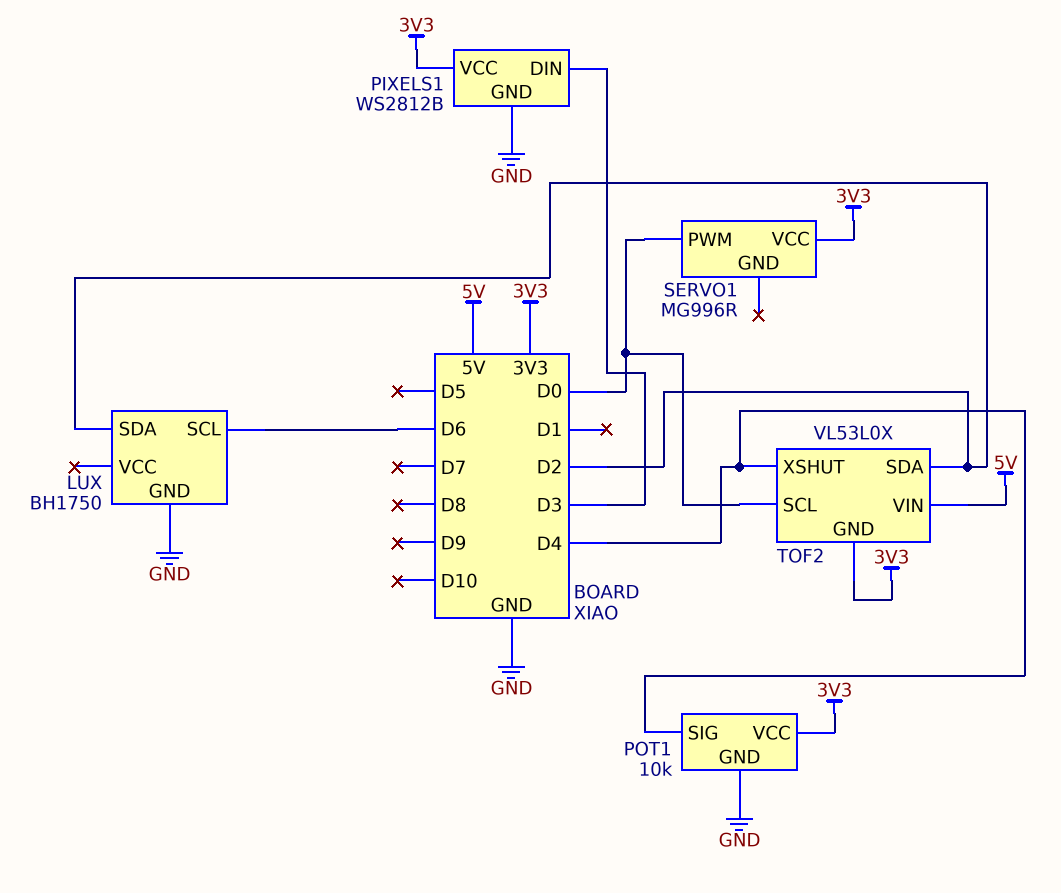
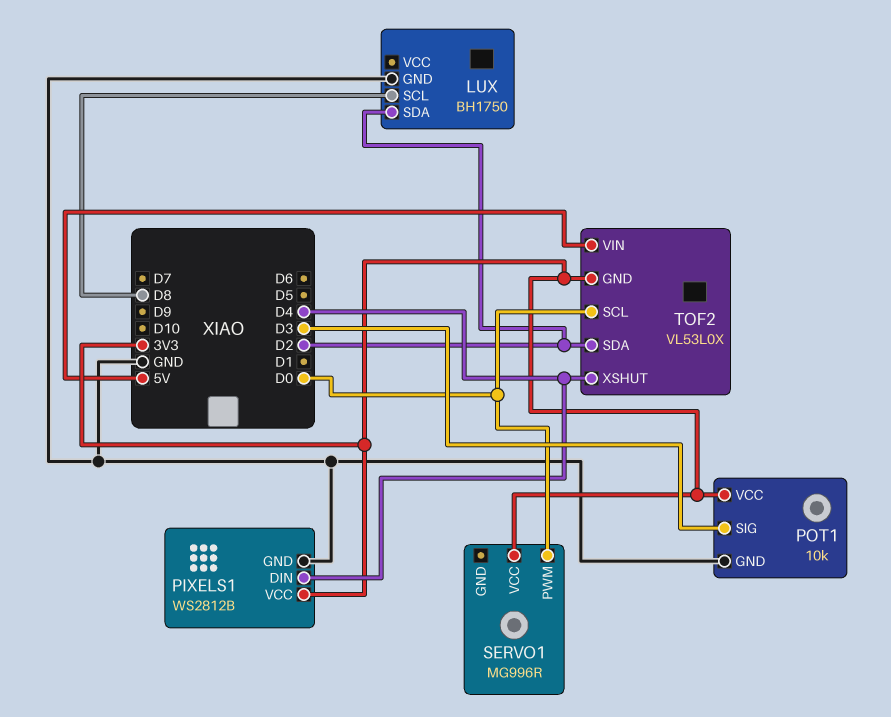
LUX pin SCL: D6 -> D8
PIXELS1 pin DIN: D3 -> D4
POT1 pin SIG: D4 -> D3

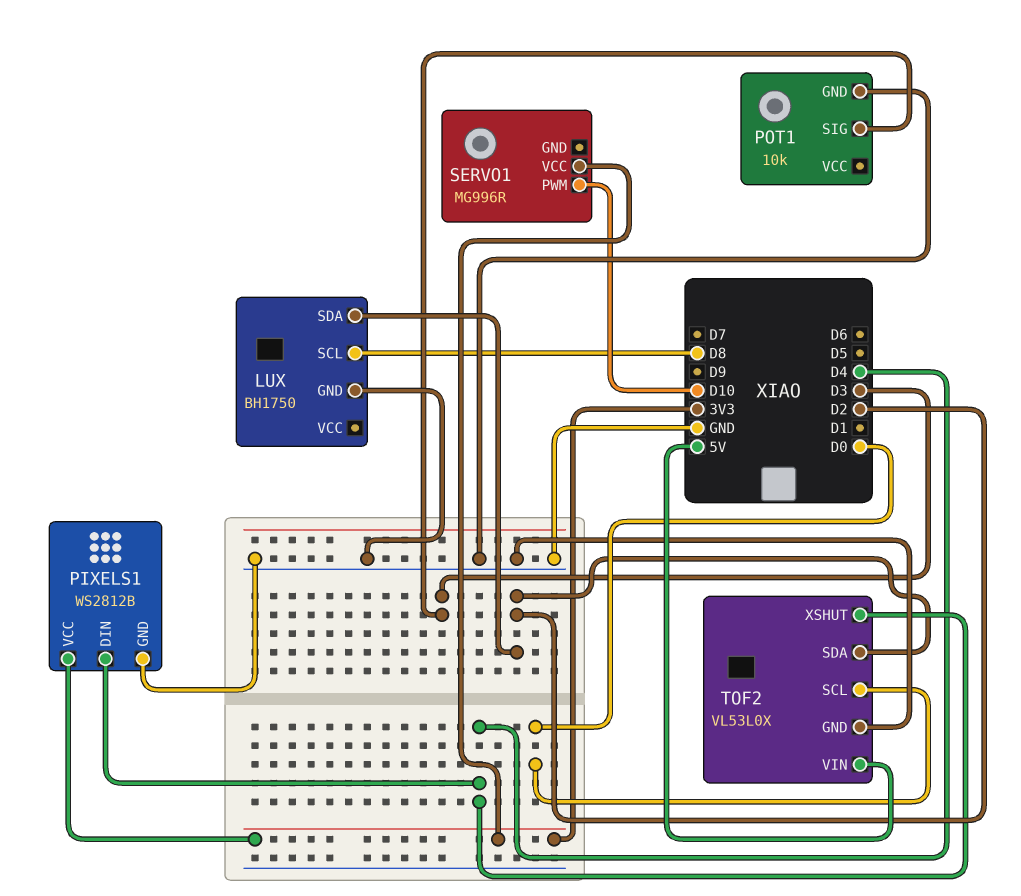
POT1 pin VCC: 3V3 -> none
SERVO1 pin PWM: D0 -> D10
TOF2 pin GND: 3V3 -> GND

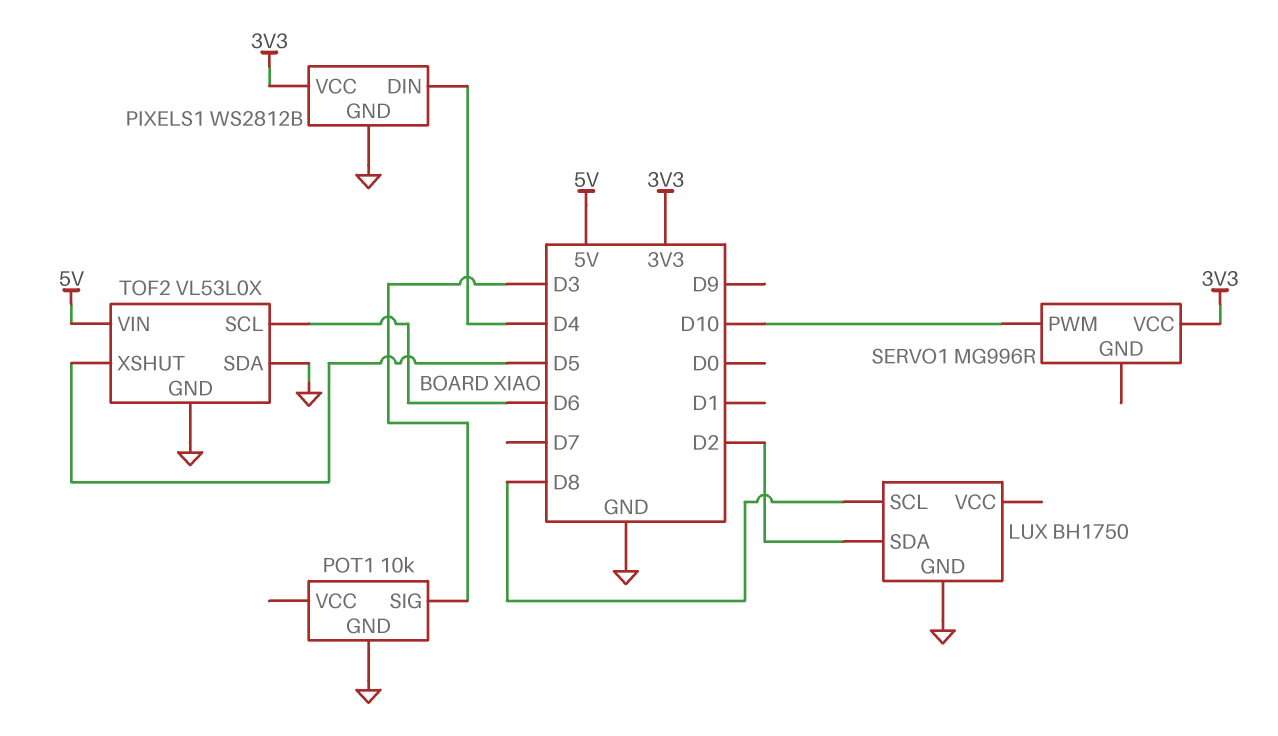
TOF2 pin SCL: D0 -> D6
TOF2 pin SDA: D2 -> GND
TOF2 pin XSHUT: D4 -> D5

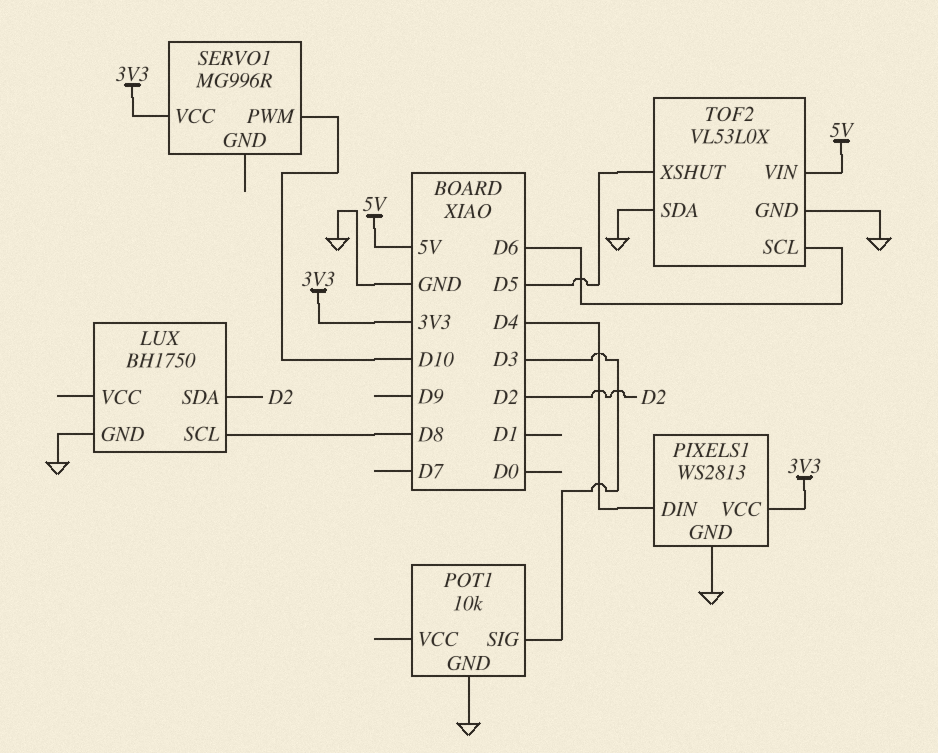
PIXELS1: WS2812B -> WS2813

